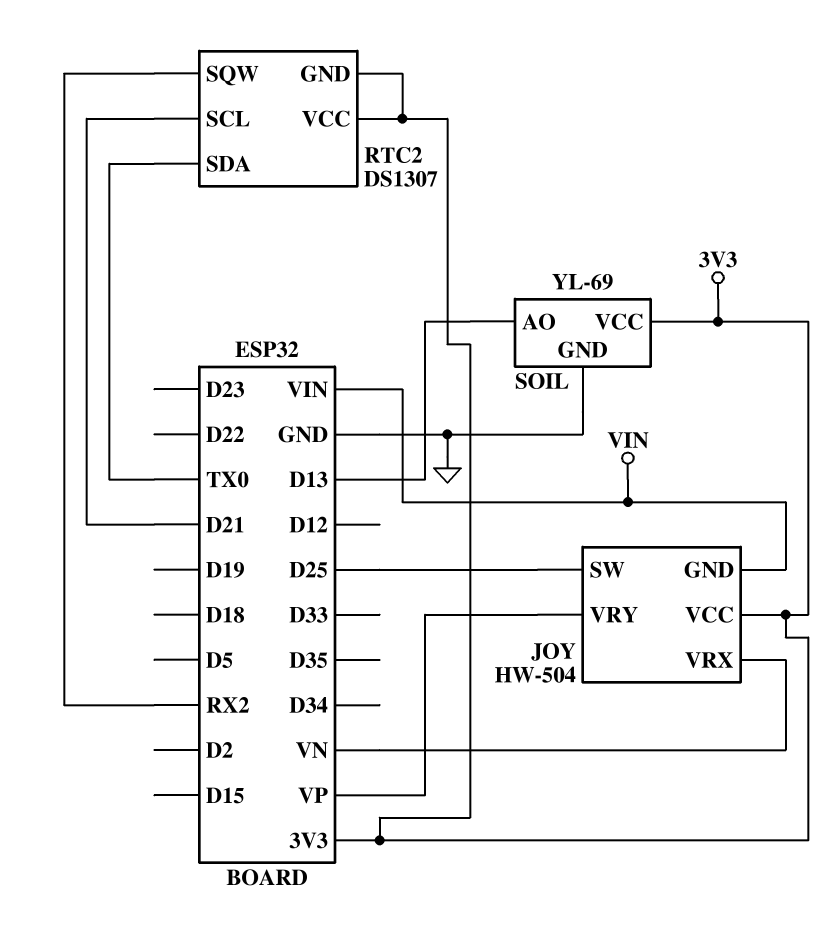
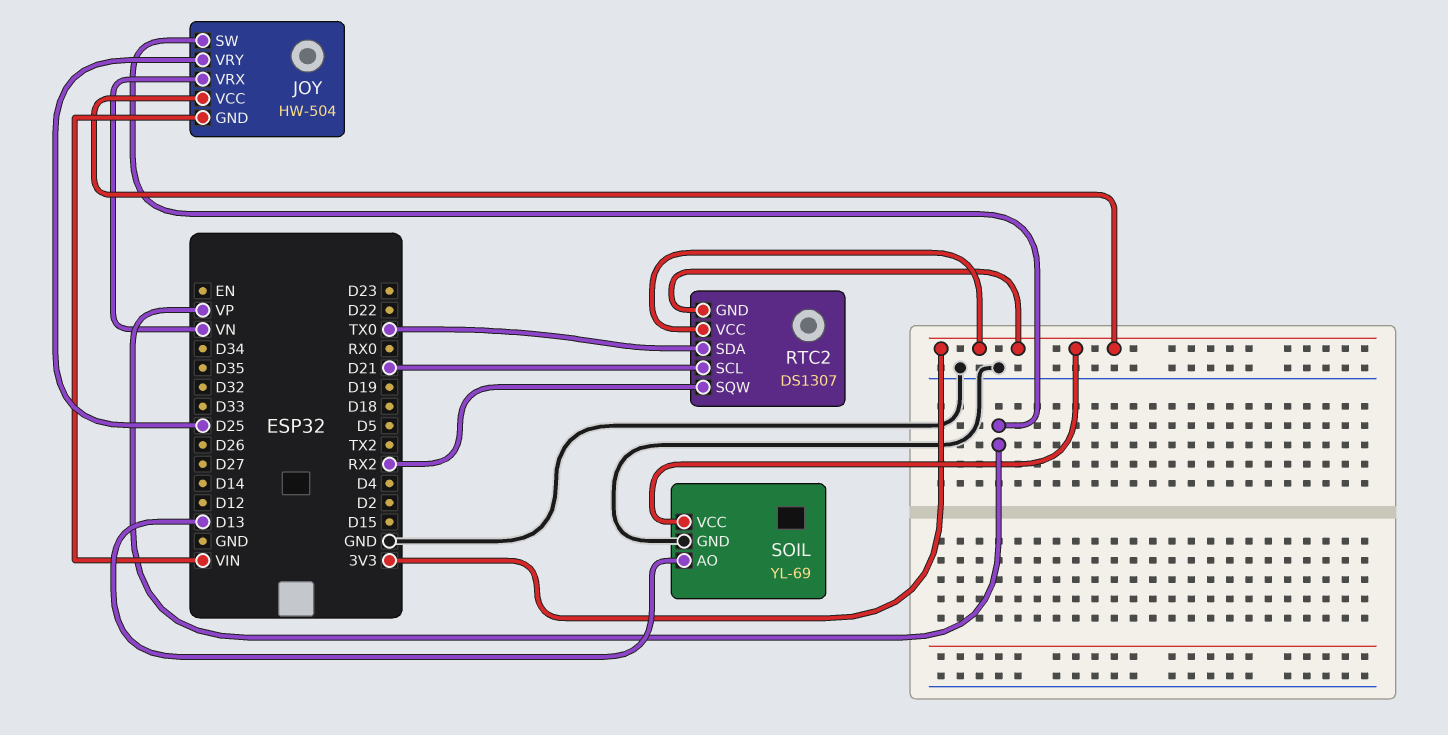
JOY pin SW: D25 -> VP
JOY pin VRY: VP -> D25

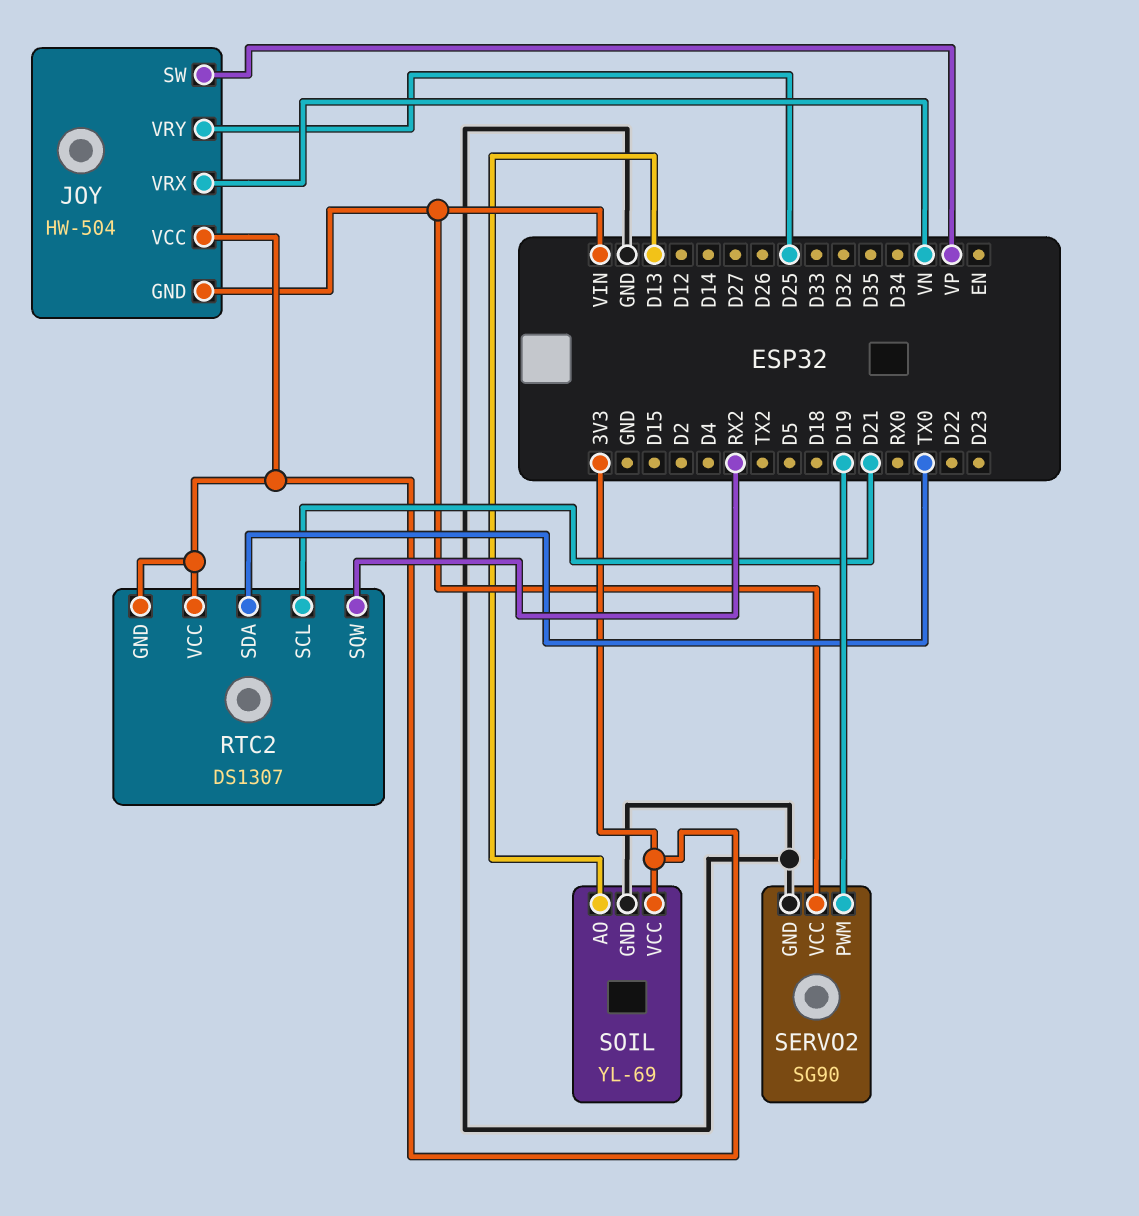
SERVO2: none -> SG90
SERVO2 pin GND: none -> GND
SERVO2 pin PWM: none -> D19
SERVO2 pin VCC: none -> VIN

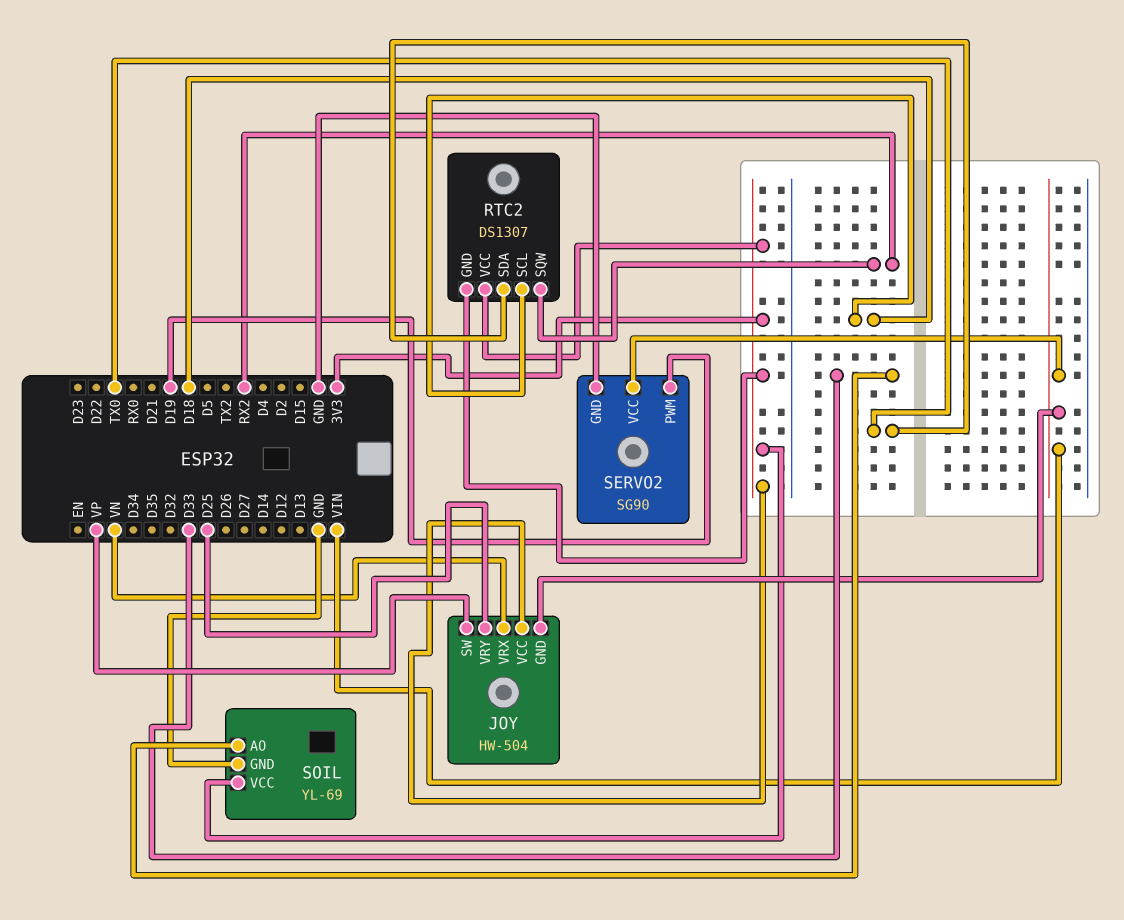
RTC2 pin SCL: D21 -> D18
SOIL pin AO: D13 -> D33

